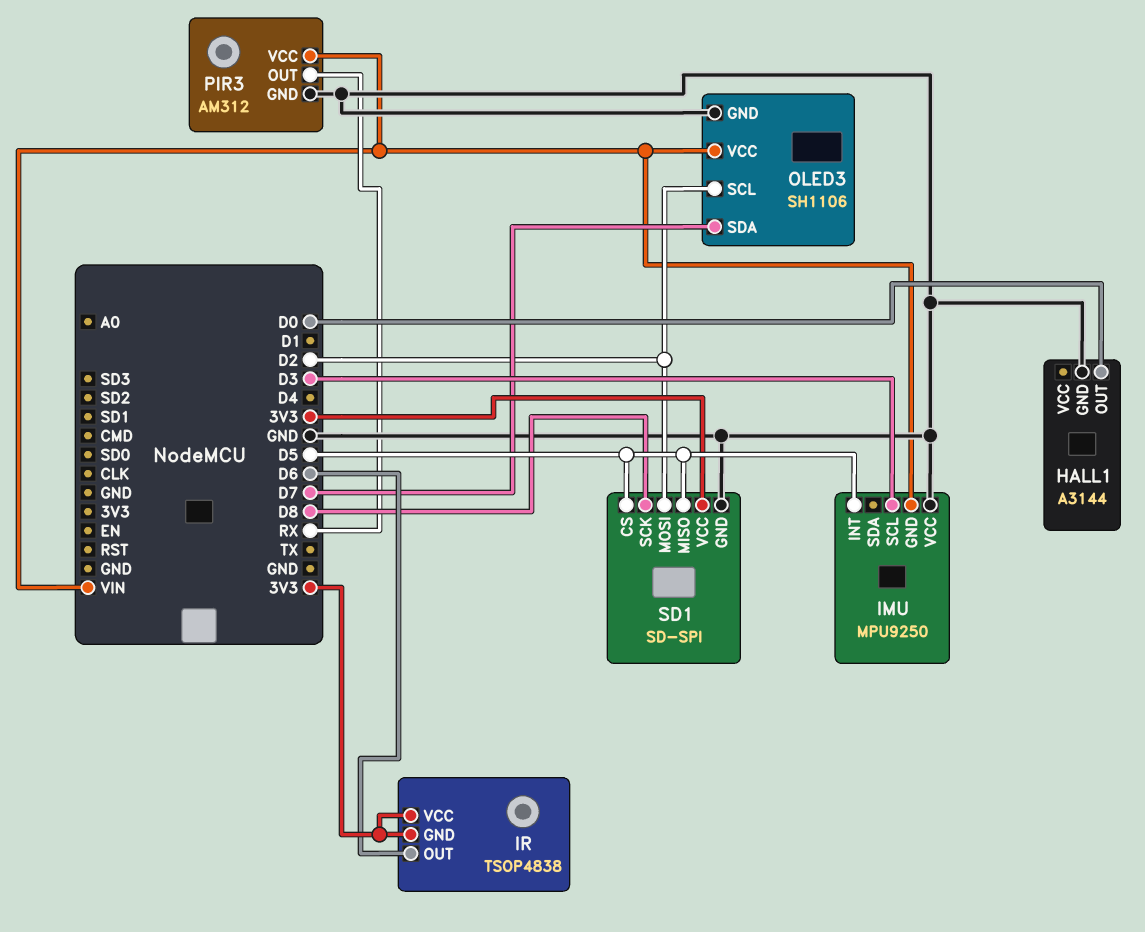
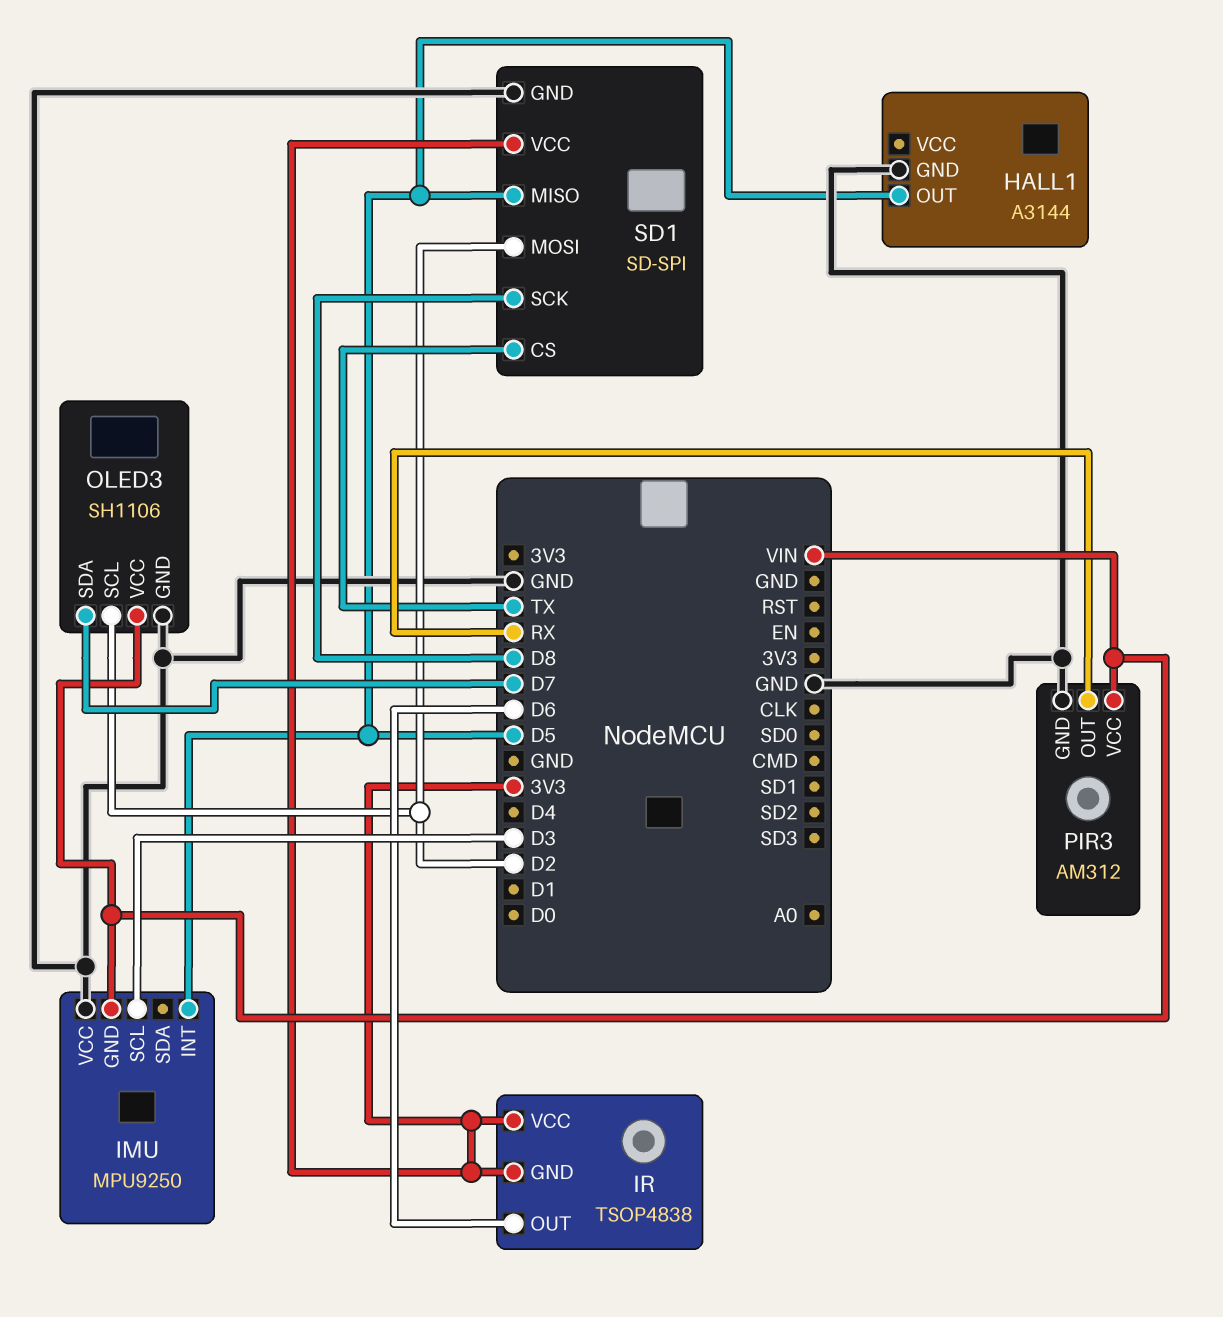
HALL1 pin OUT: D0 -> D5
SD1 pin CS: D5 -> TX

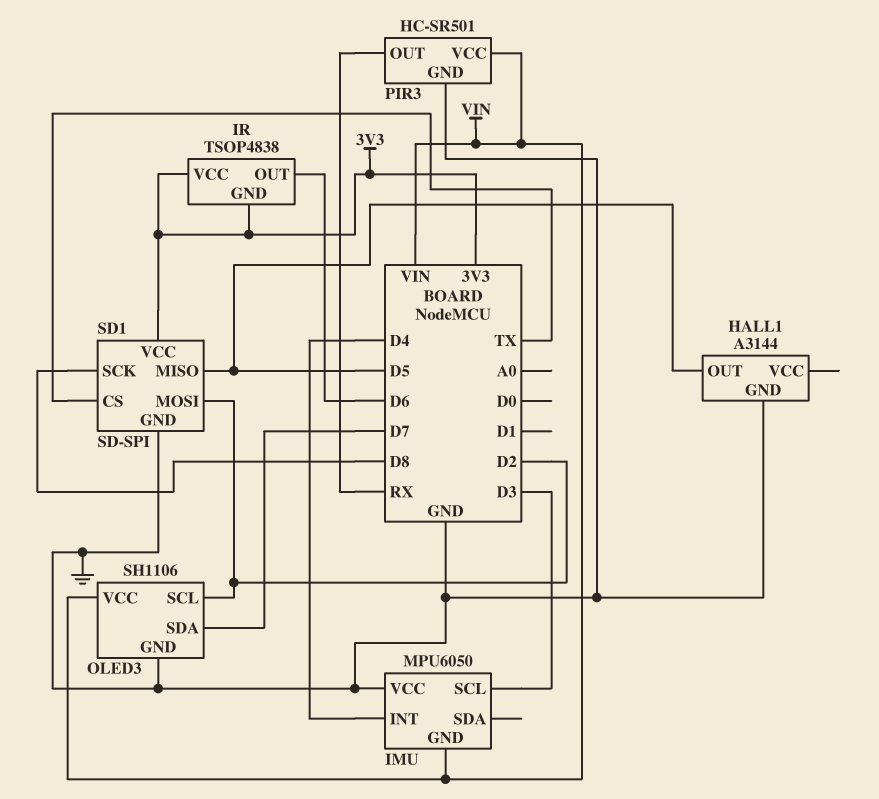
IMU: MPU9250 -> MPU6050
IMU pin INT: D5 -> D4
PIR3: AM312 -> HC-SR501

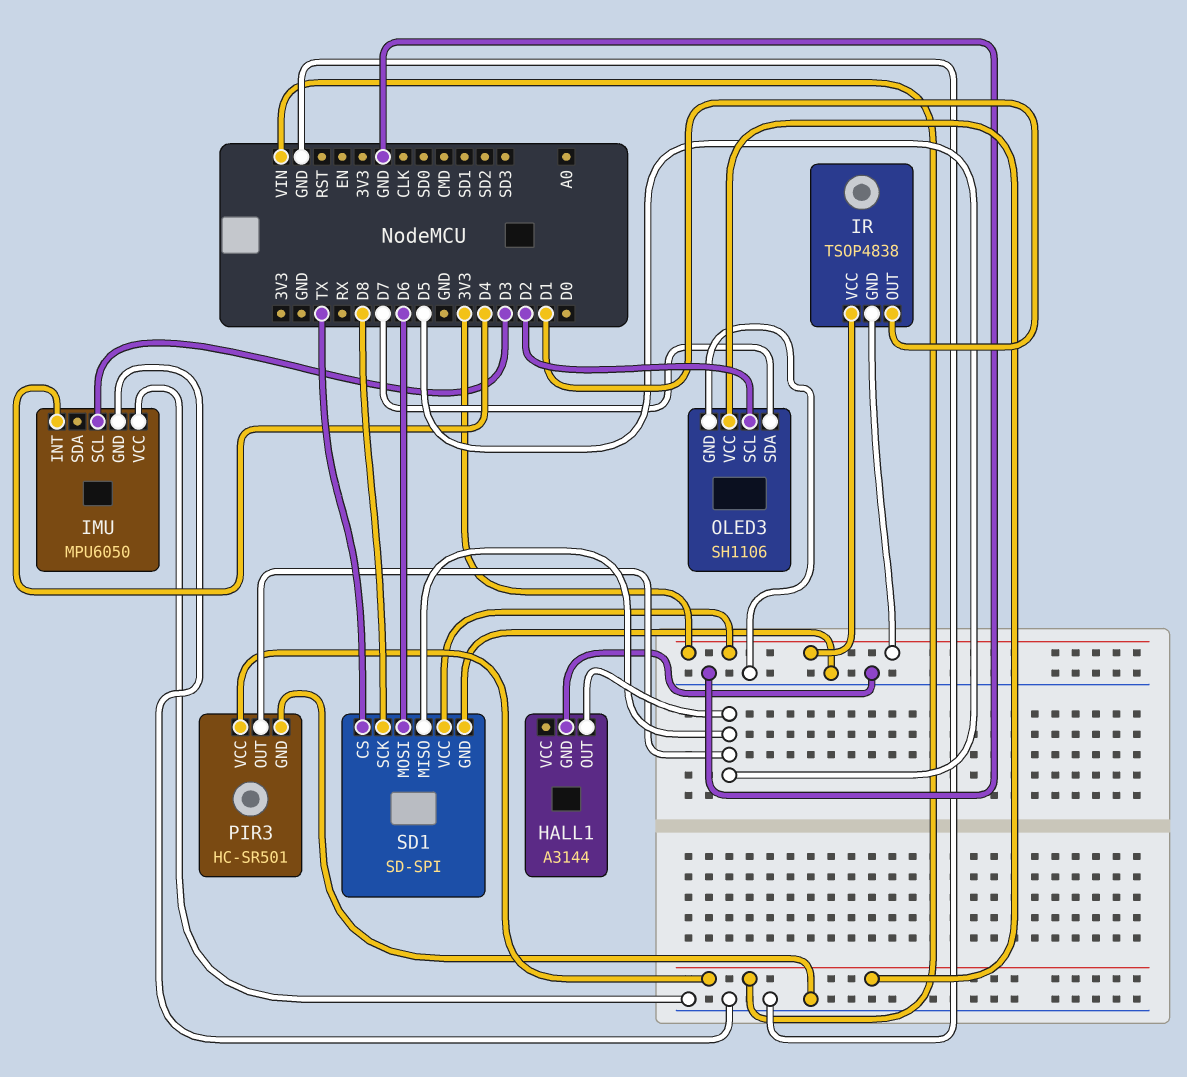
IMU pin GND: VIN -> GND
IR pin OUT: D6 -> D1
PIR3 pin OUT: RX -> D5
SD1 pin MOSI: D2 -> D6

